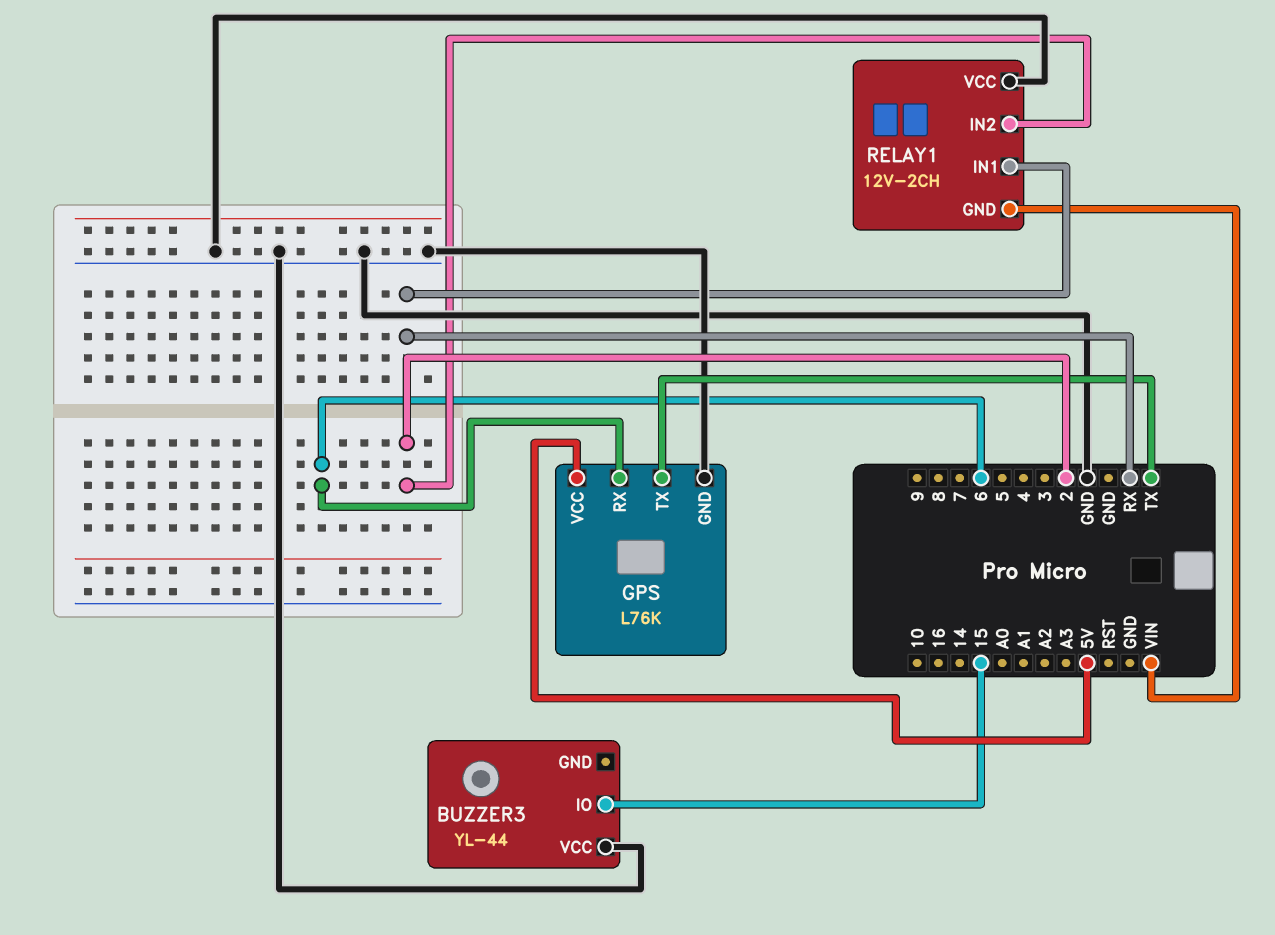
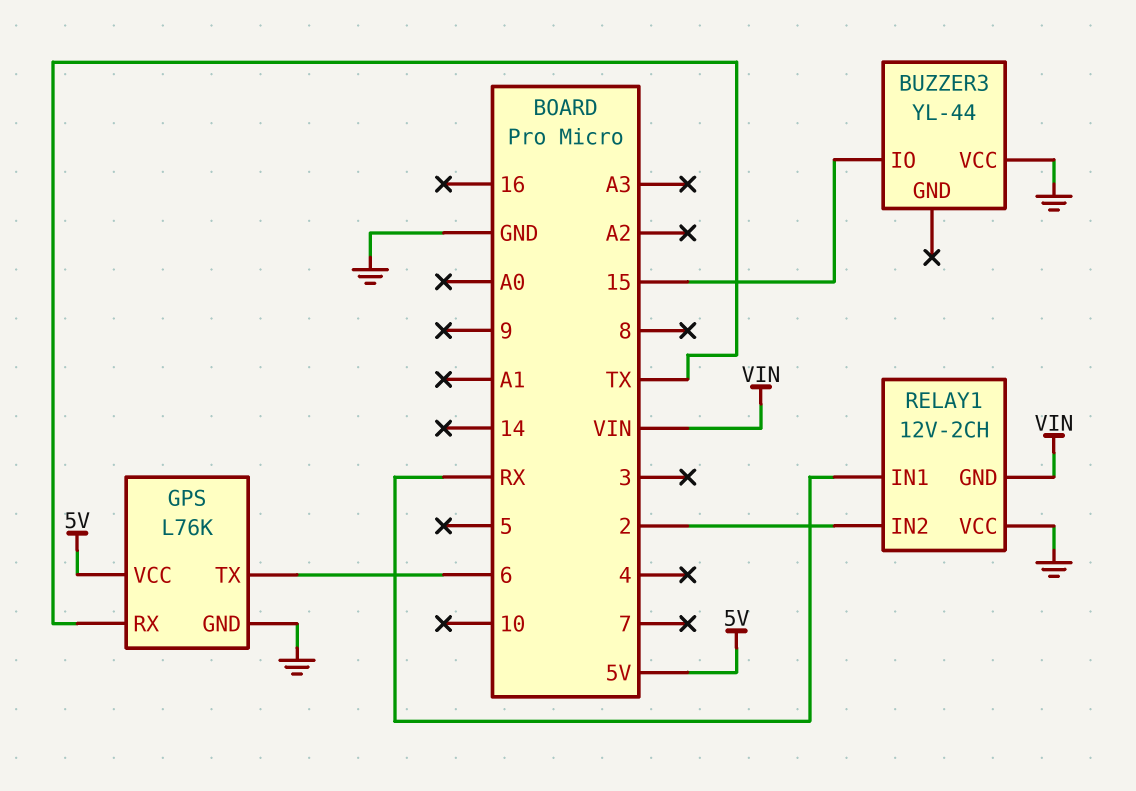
GPS pin RX: 6 -> TX
GPS pin TX: TX -> 6

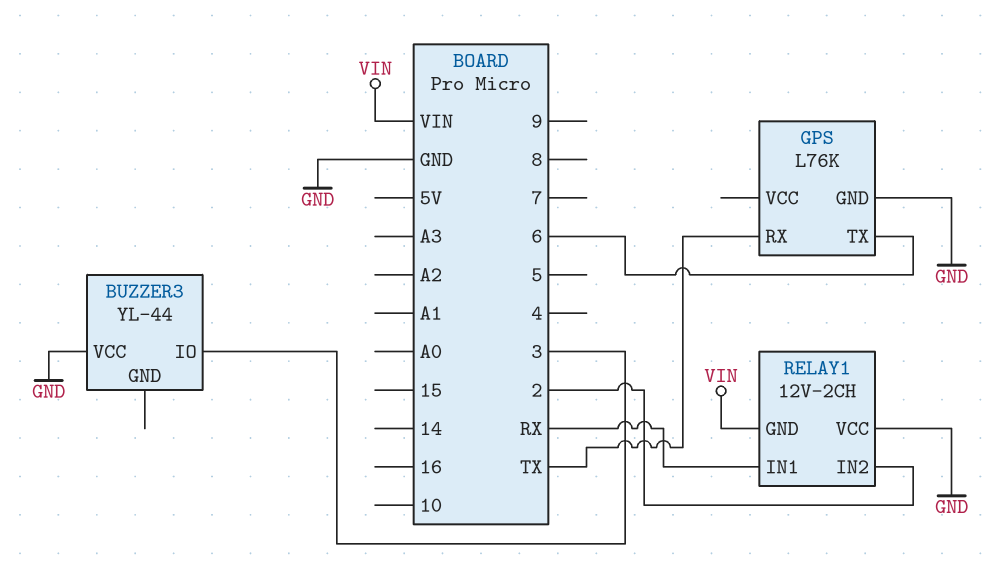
BUZZER3 pin IO: 15 -> 3
GPS pin VCC: 5V -> none

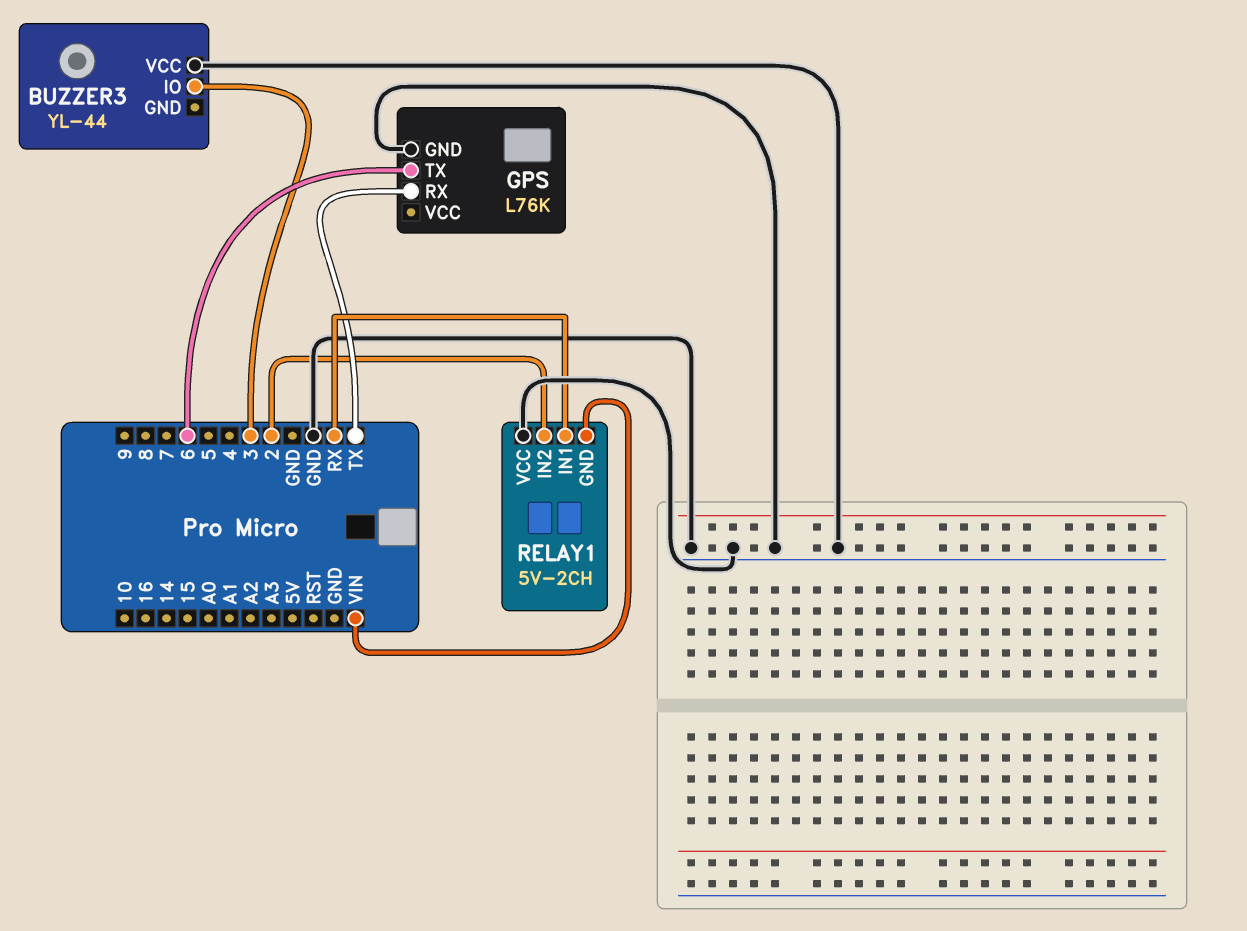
RELAY1: 12V-2CH -> 5V-2CH

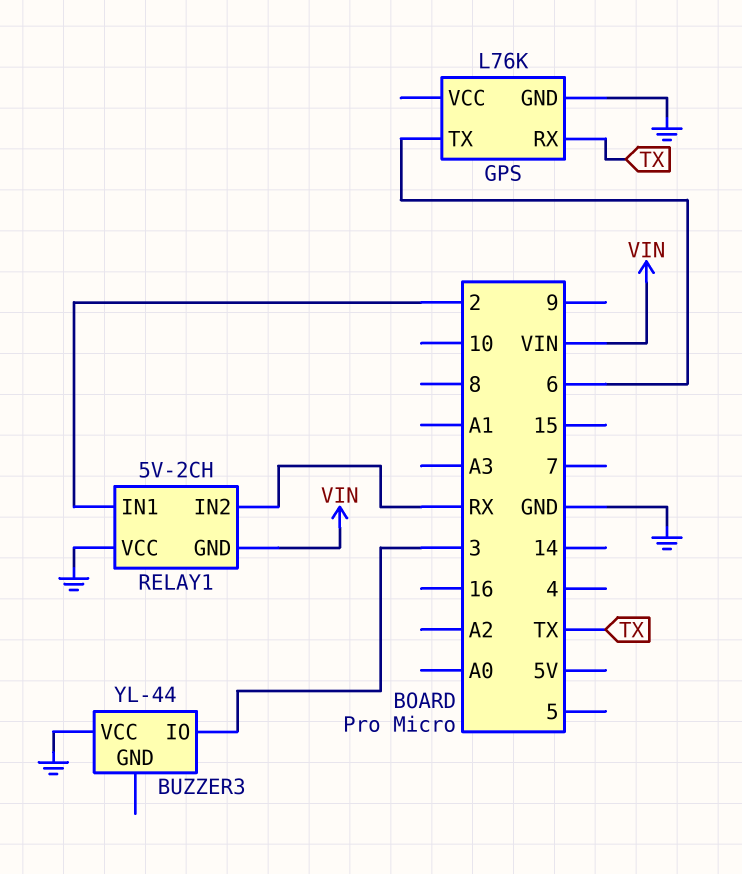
RELAY1 pin IN1: RX -> 2
RELAY1 pin IN2: 2 -> RX

